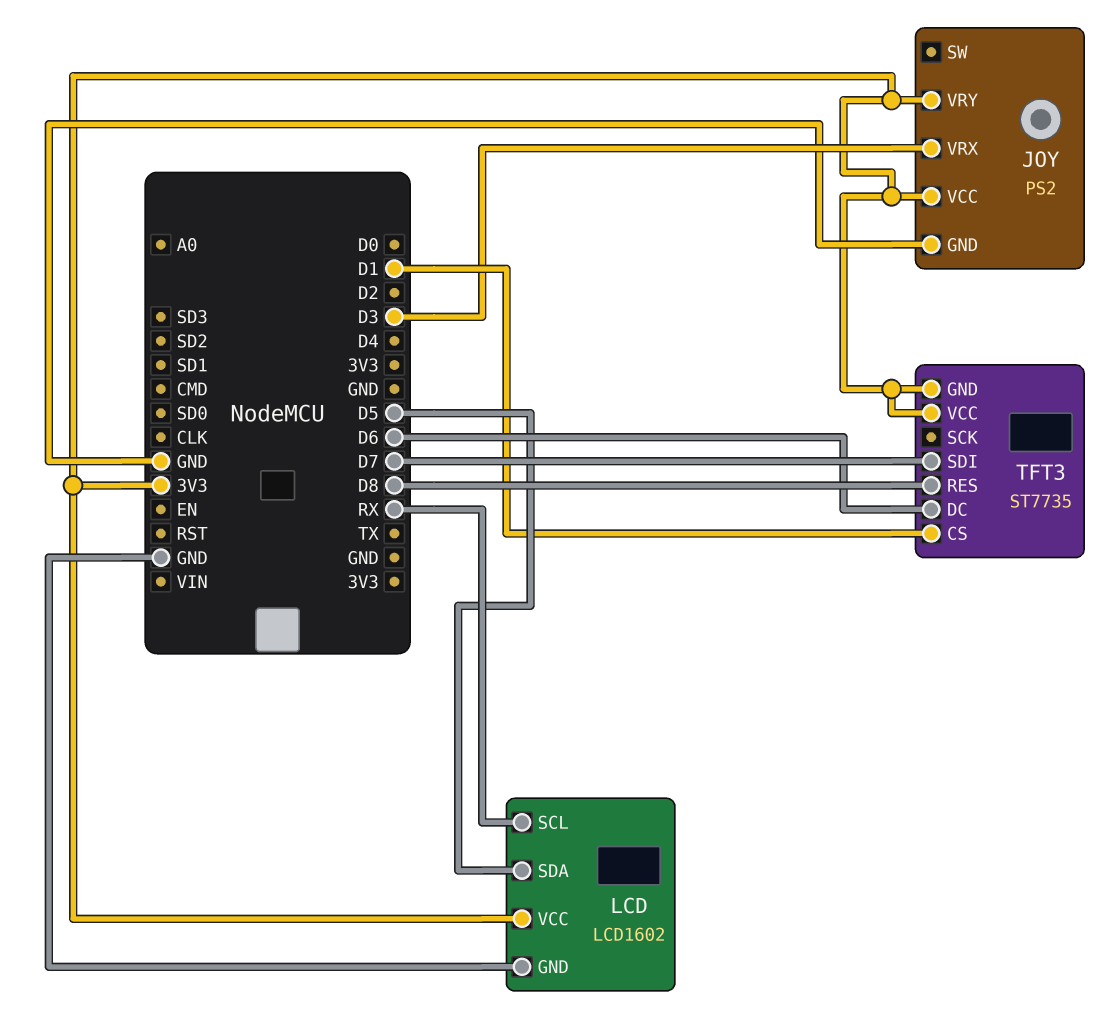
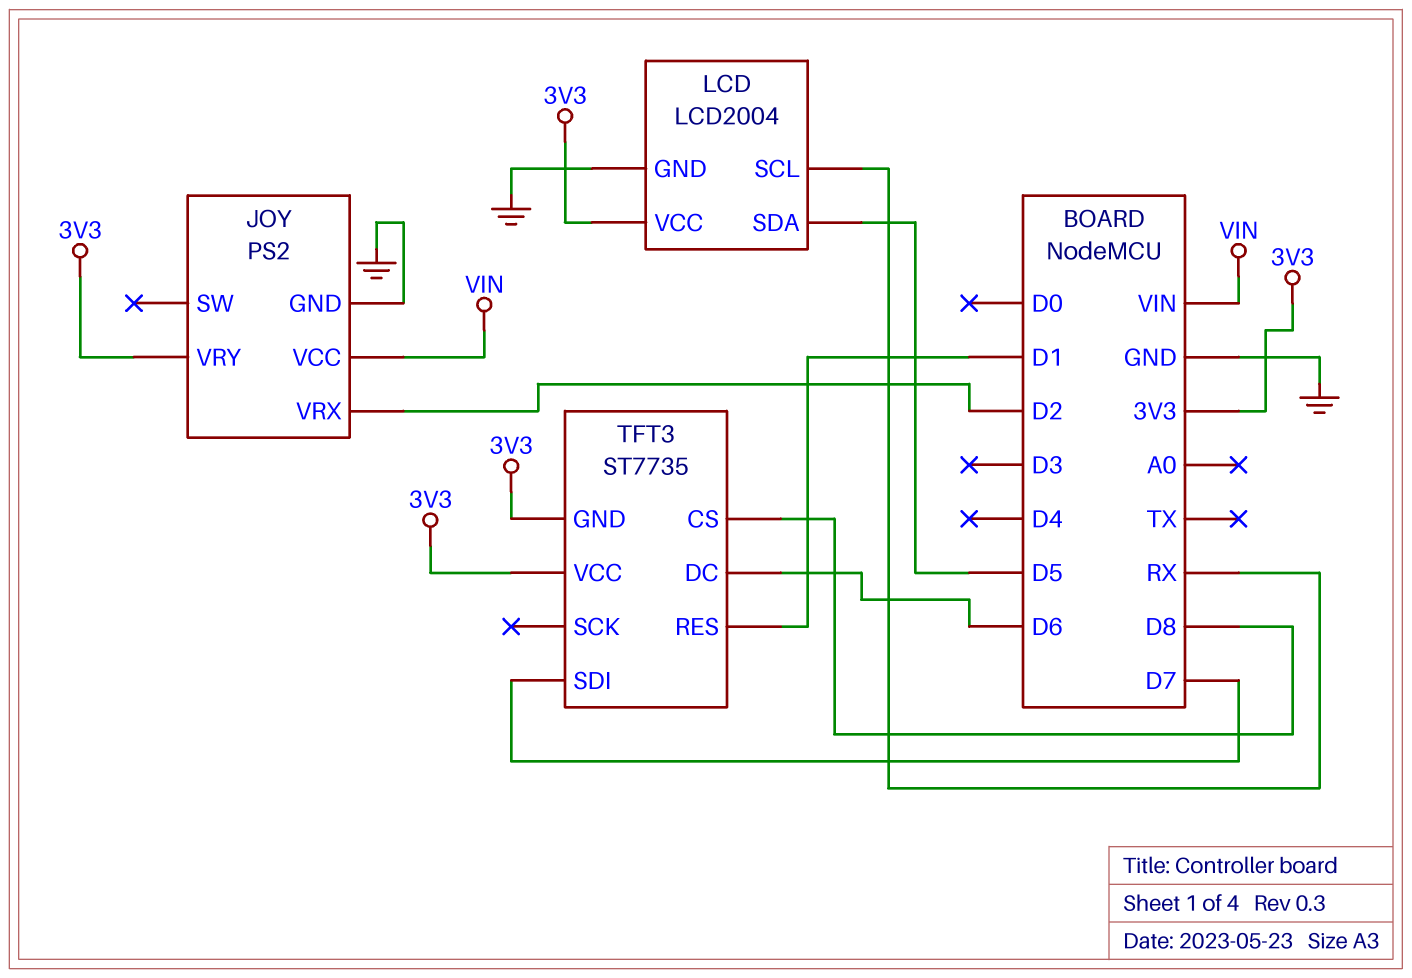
JOY pin VCC: 3V3 -> VIN
JOY pin VRX: D3 -> D2
LCD: LCD1602 -> LCD2004
TFT3 pin CS: D1 -> D8
TFT3 pin RES: D8 -> D1

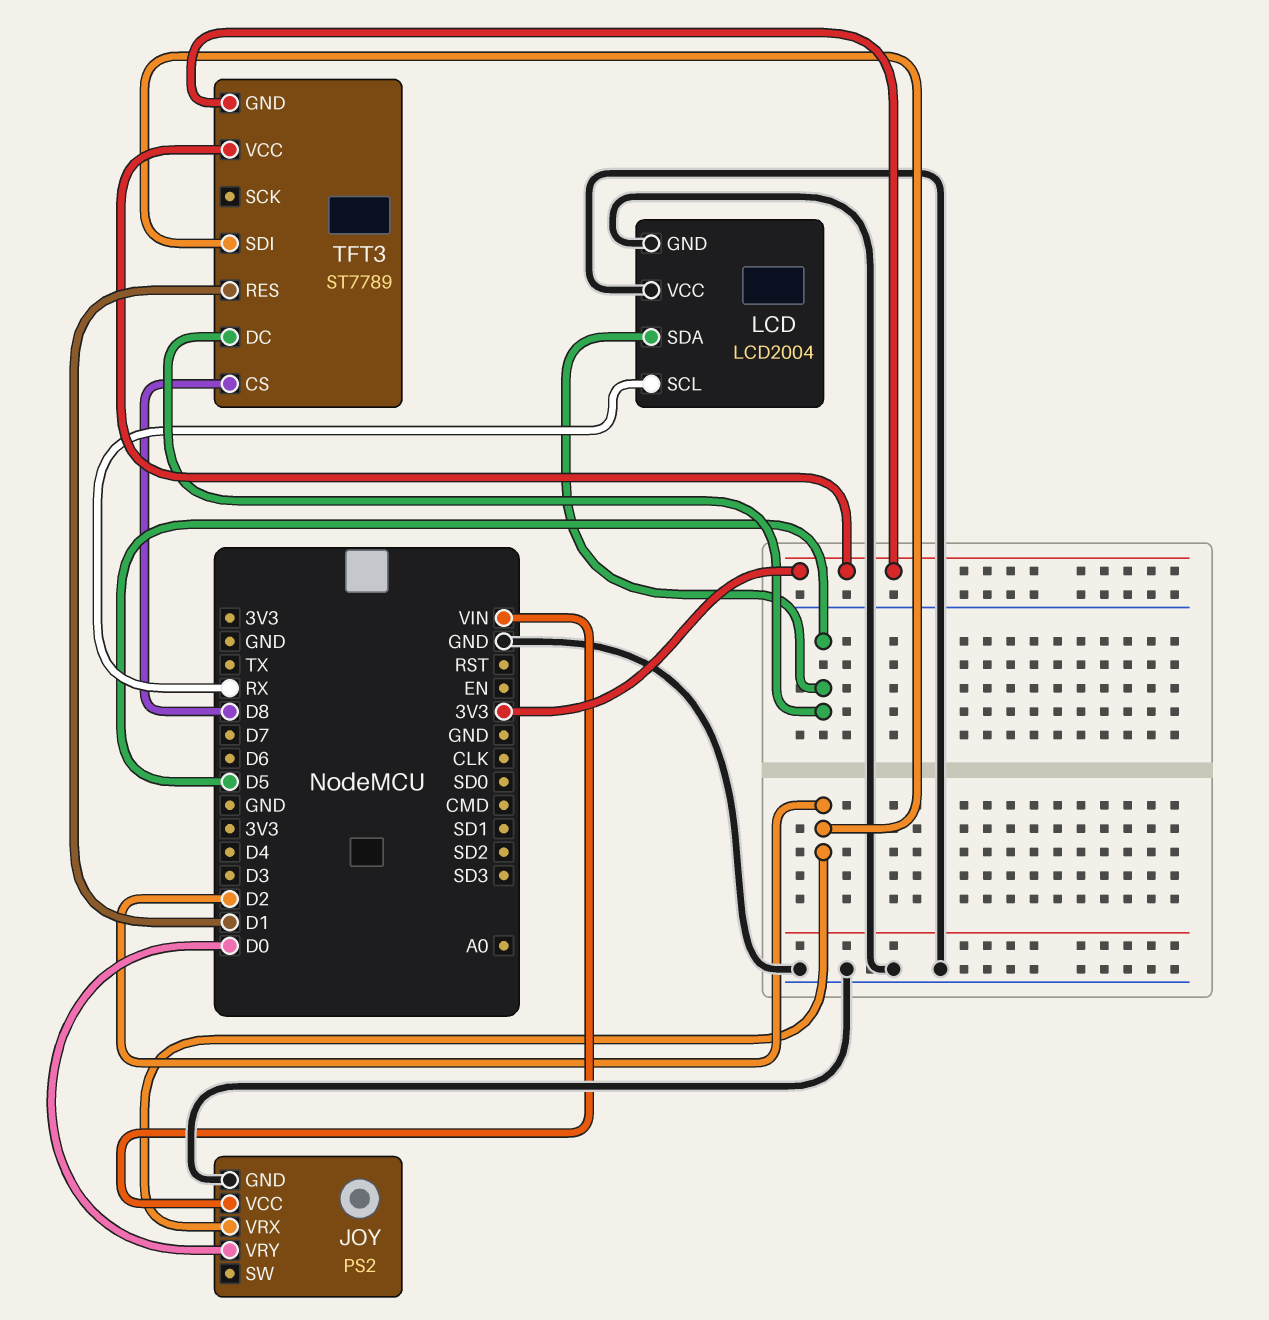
JOY pin VRY: 3V3 -> D0
LCD pin VCC: 3V3 -> GND
TFT3: ST7735 -> ST7789
TFT3 pin DC: D6 -> D5
TFT3 pin SDI: D7 -> D2

